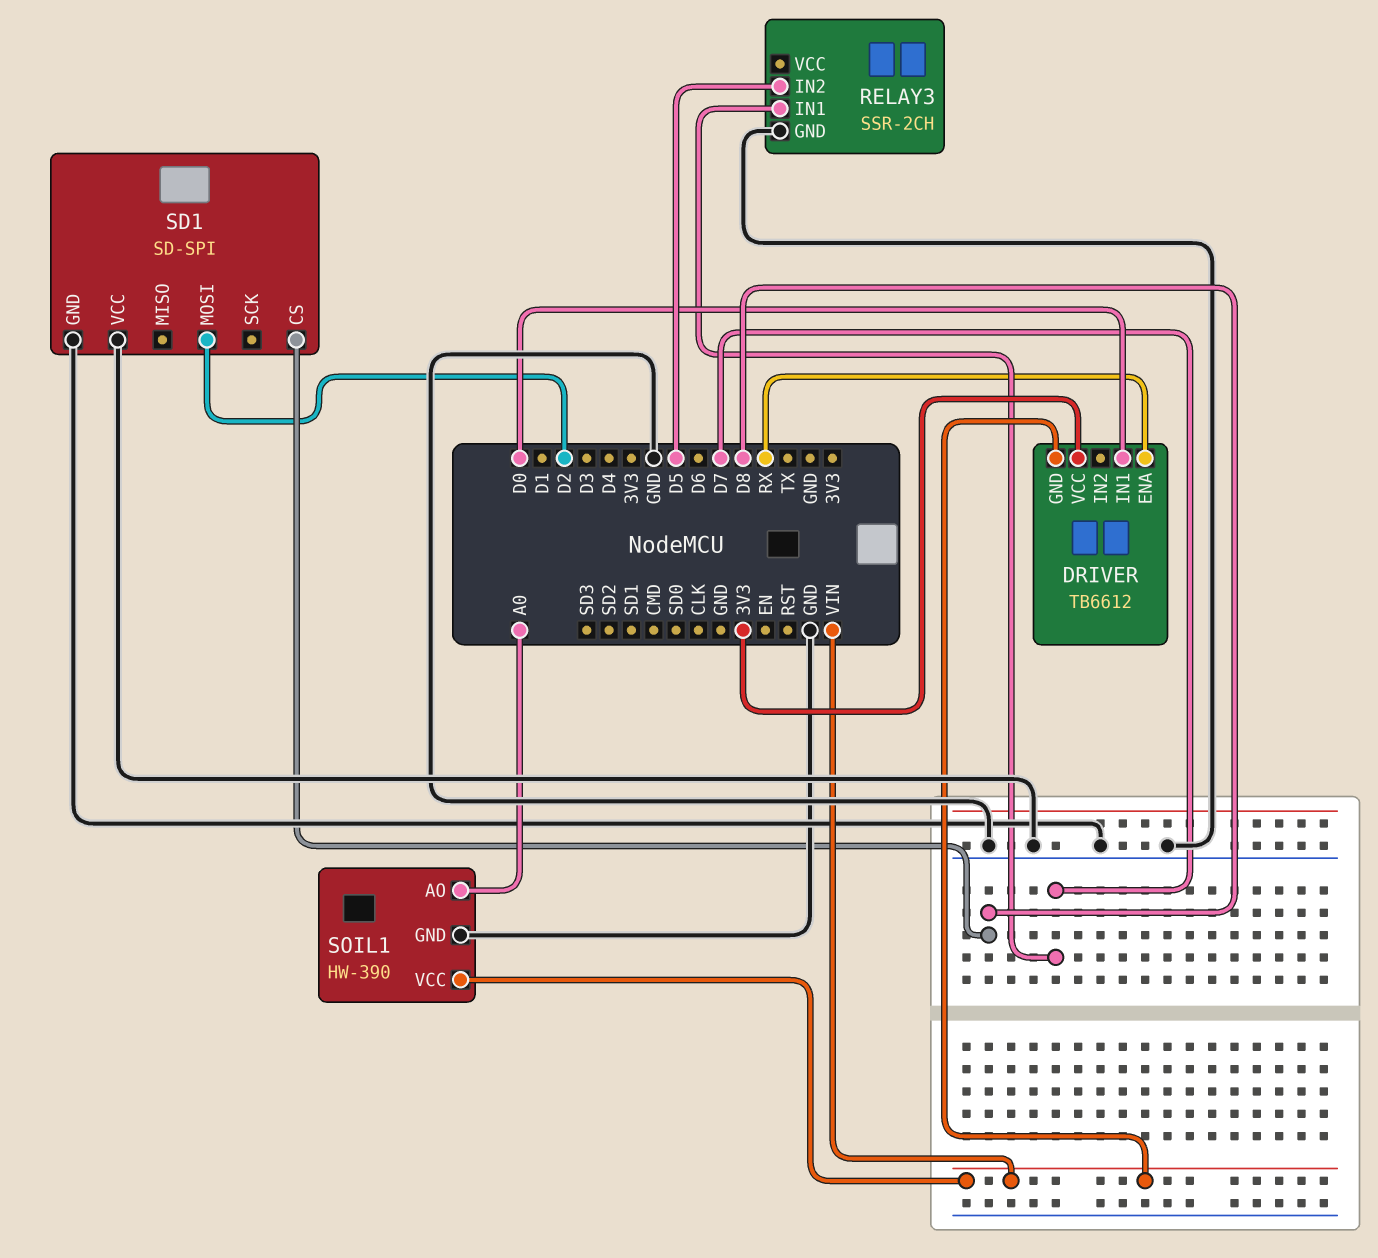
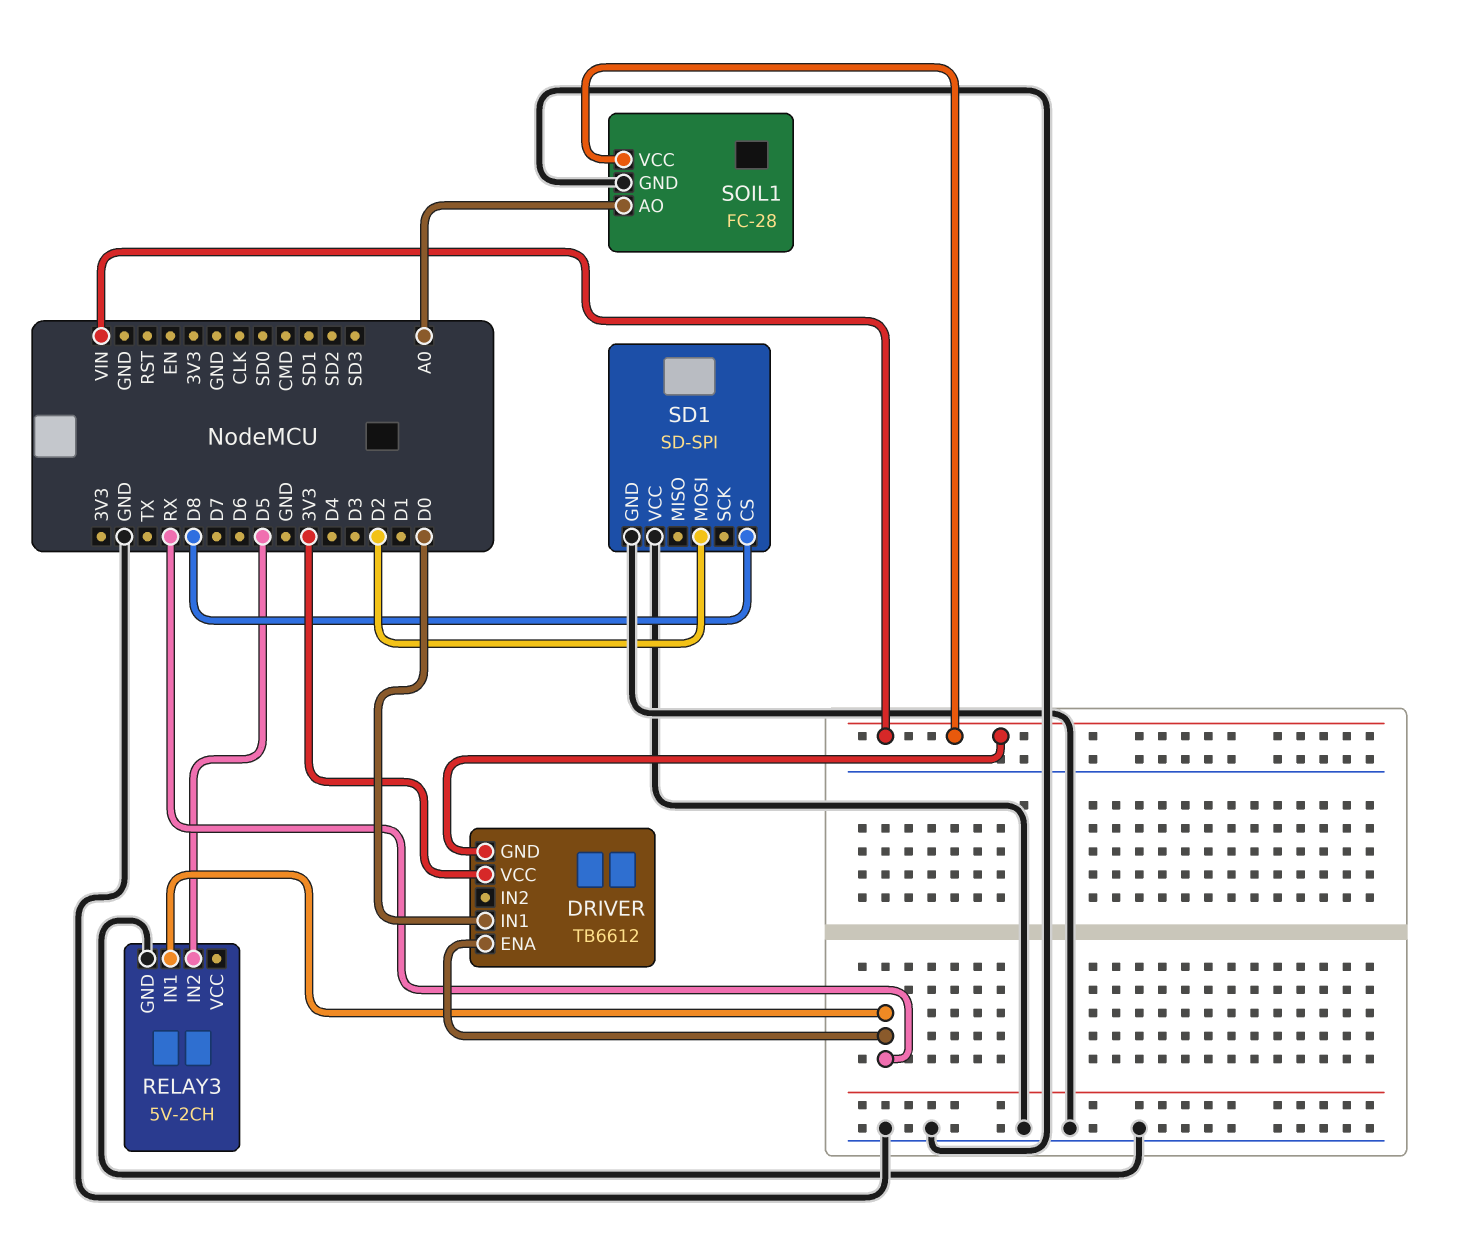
RELAY3: SSR-2CH -> 5V-2CH
RELAY3 pin IN1: D7 -> RX
SOIL1: HW-390 -> FC-28

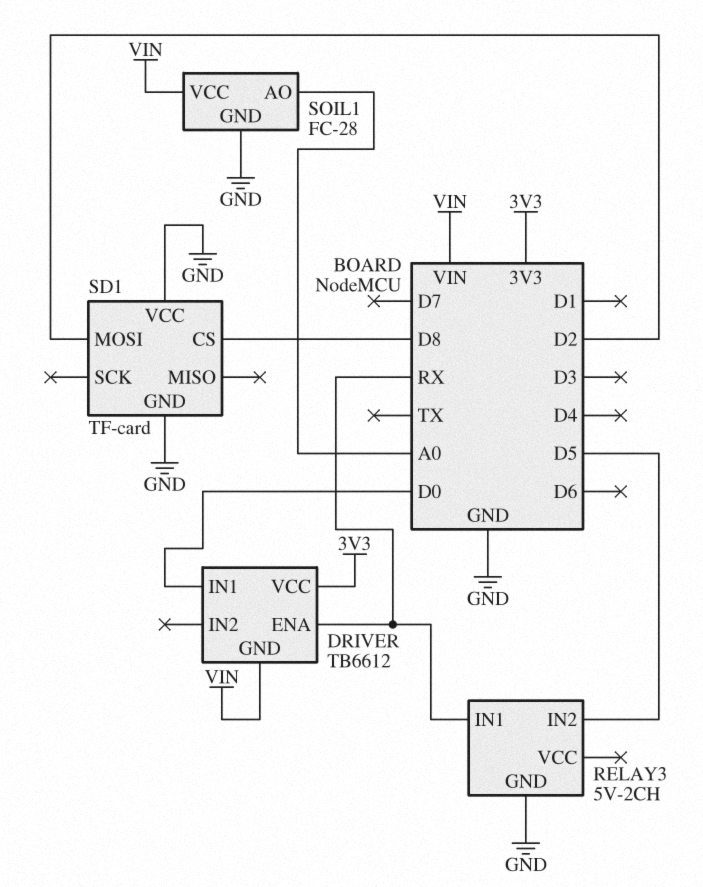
SD1: SD-SPI -> TF-card

